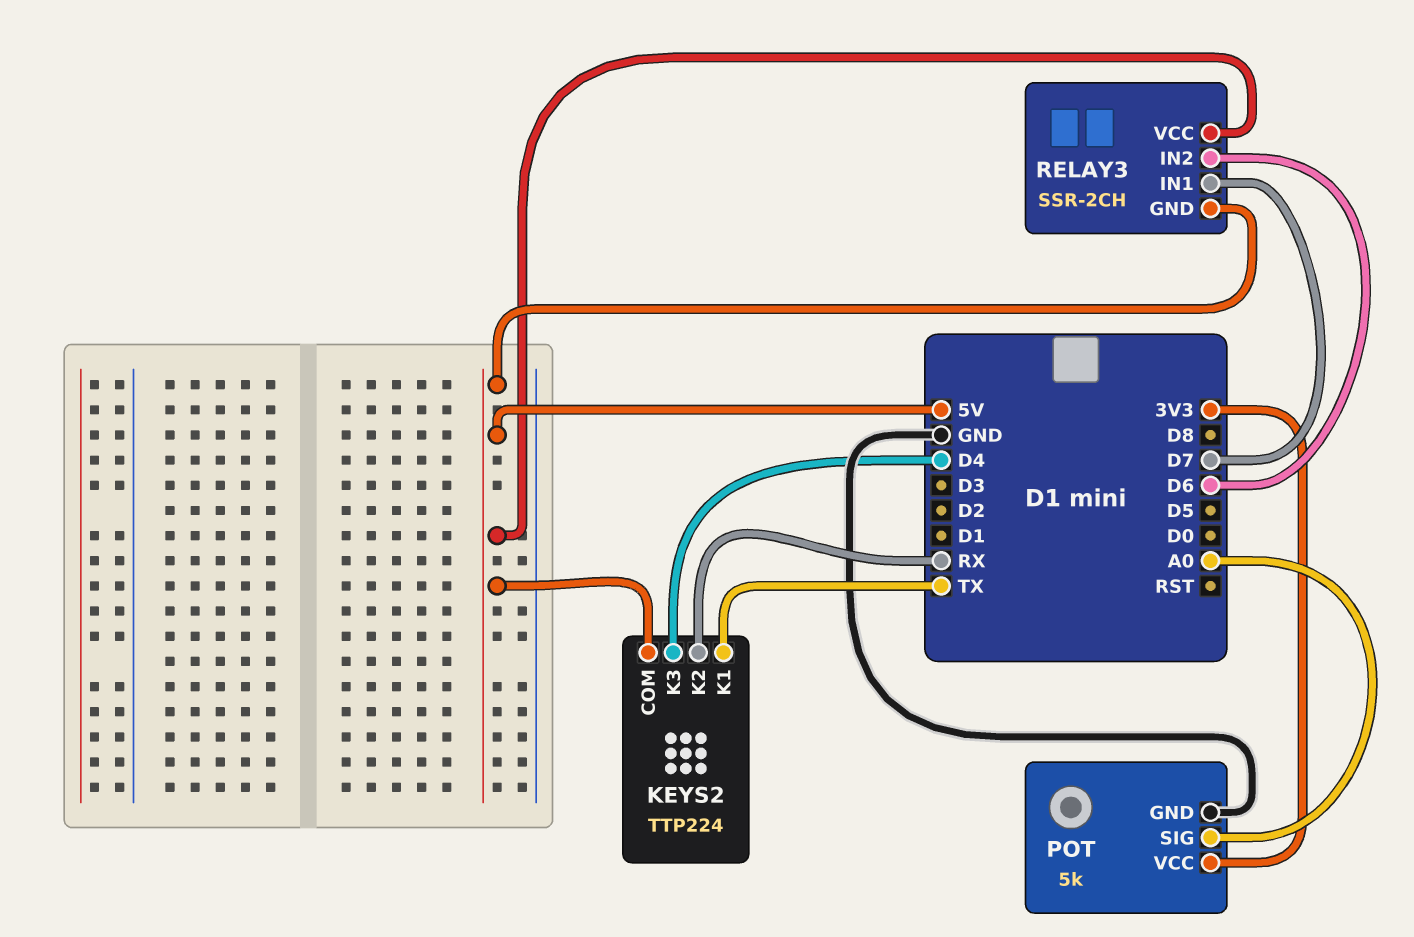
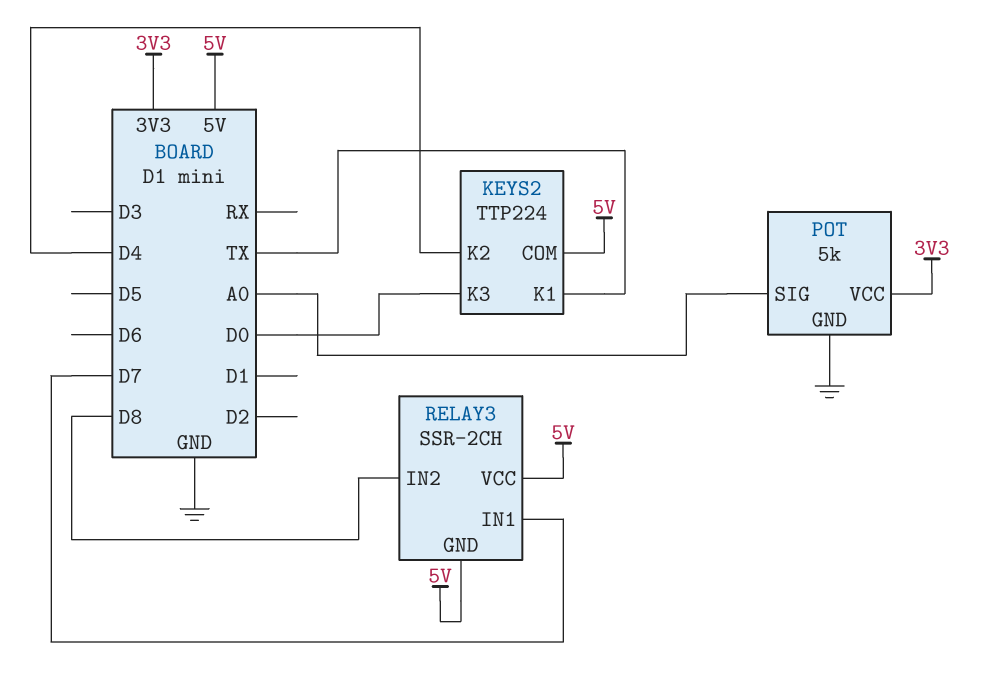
KEYS2 pin K2: RX -> D4
KEYS2 pin K3: D4 -> D0
RELAY3 pin IN2: D6 -> D8

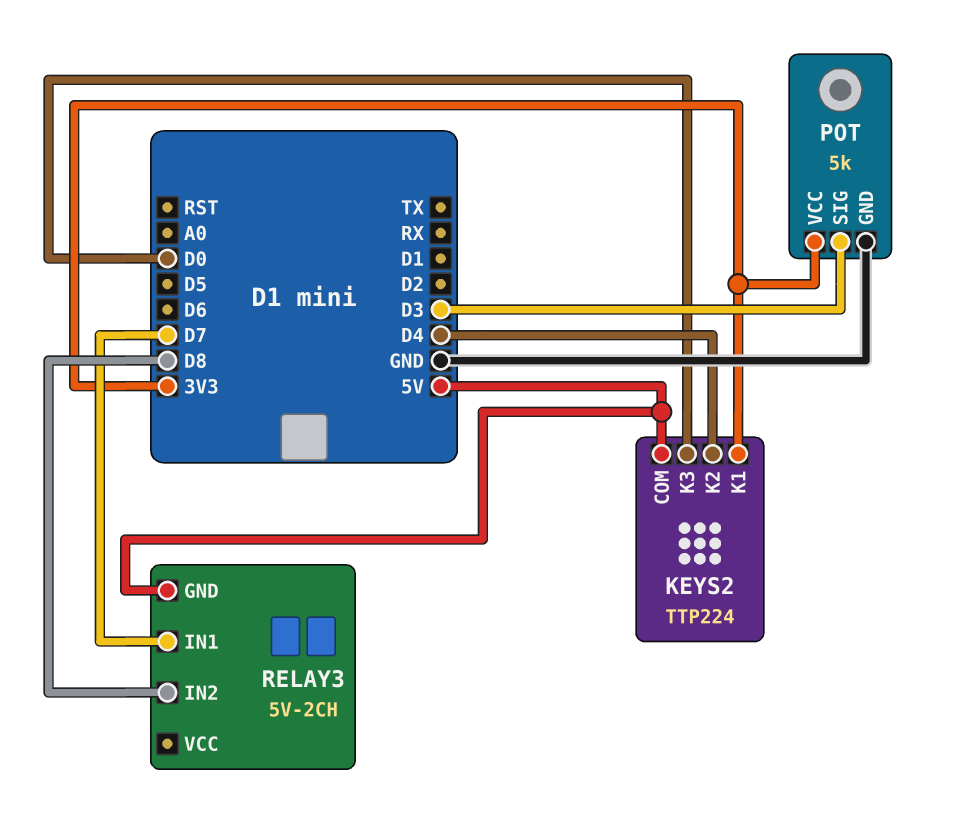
KEYS2 pin K1: TX -> 3V3
POT pin SIG: A0 -> D3
RELAY3: SSR-2CH -> 5V-2CH
RELAY3 pin VCC: 5V -> none

